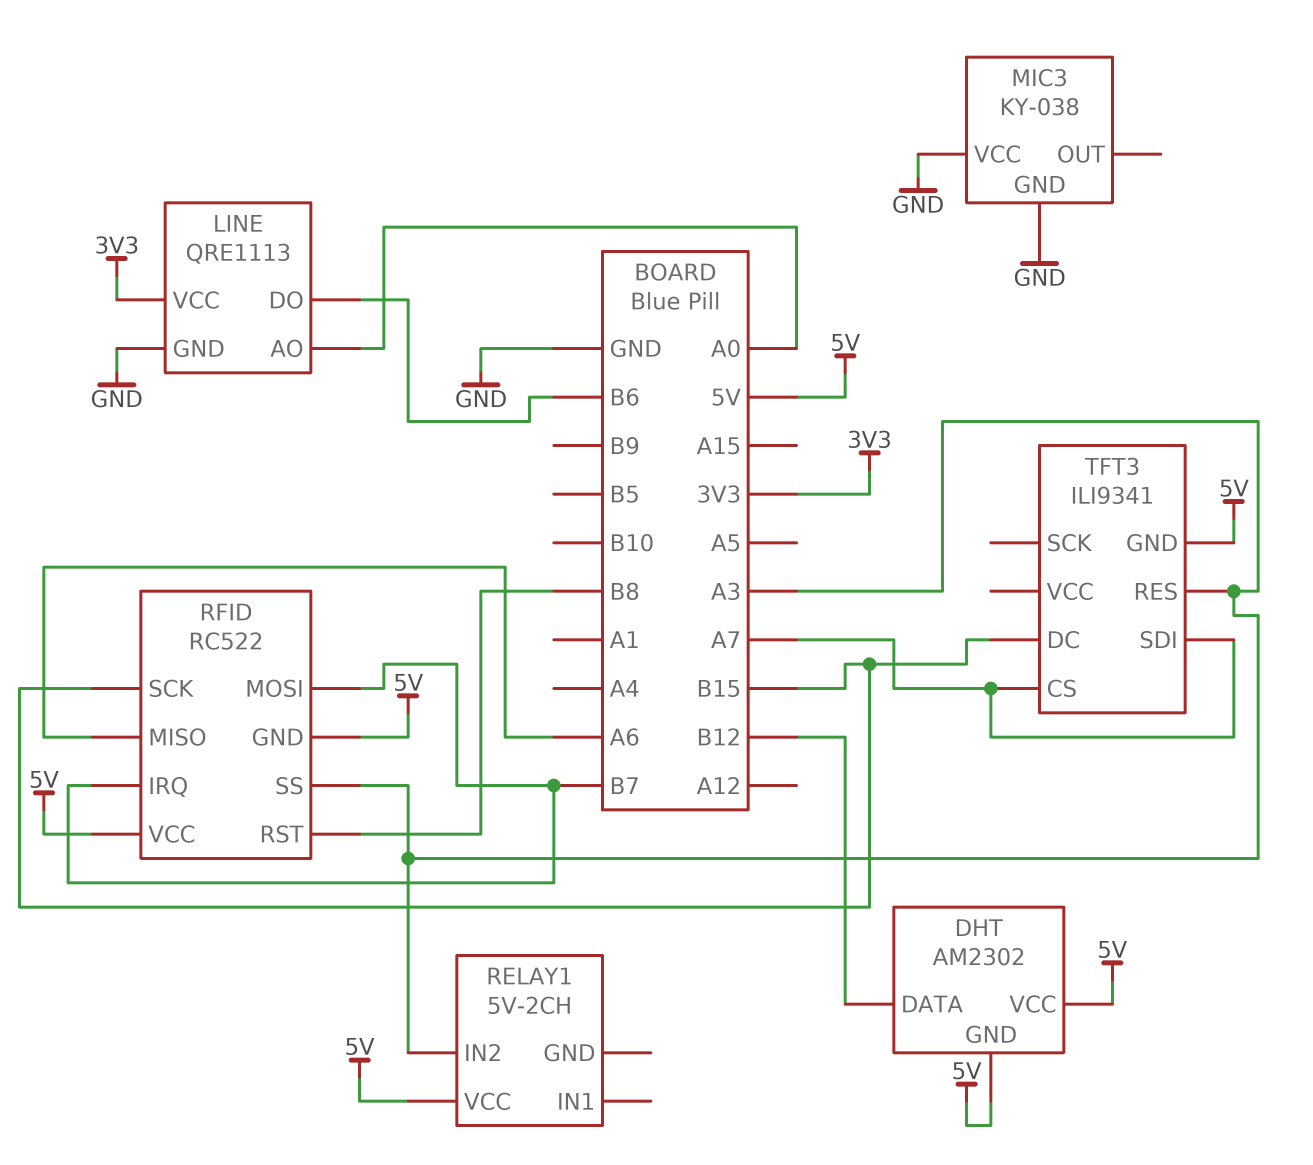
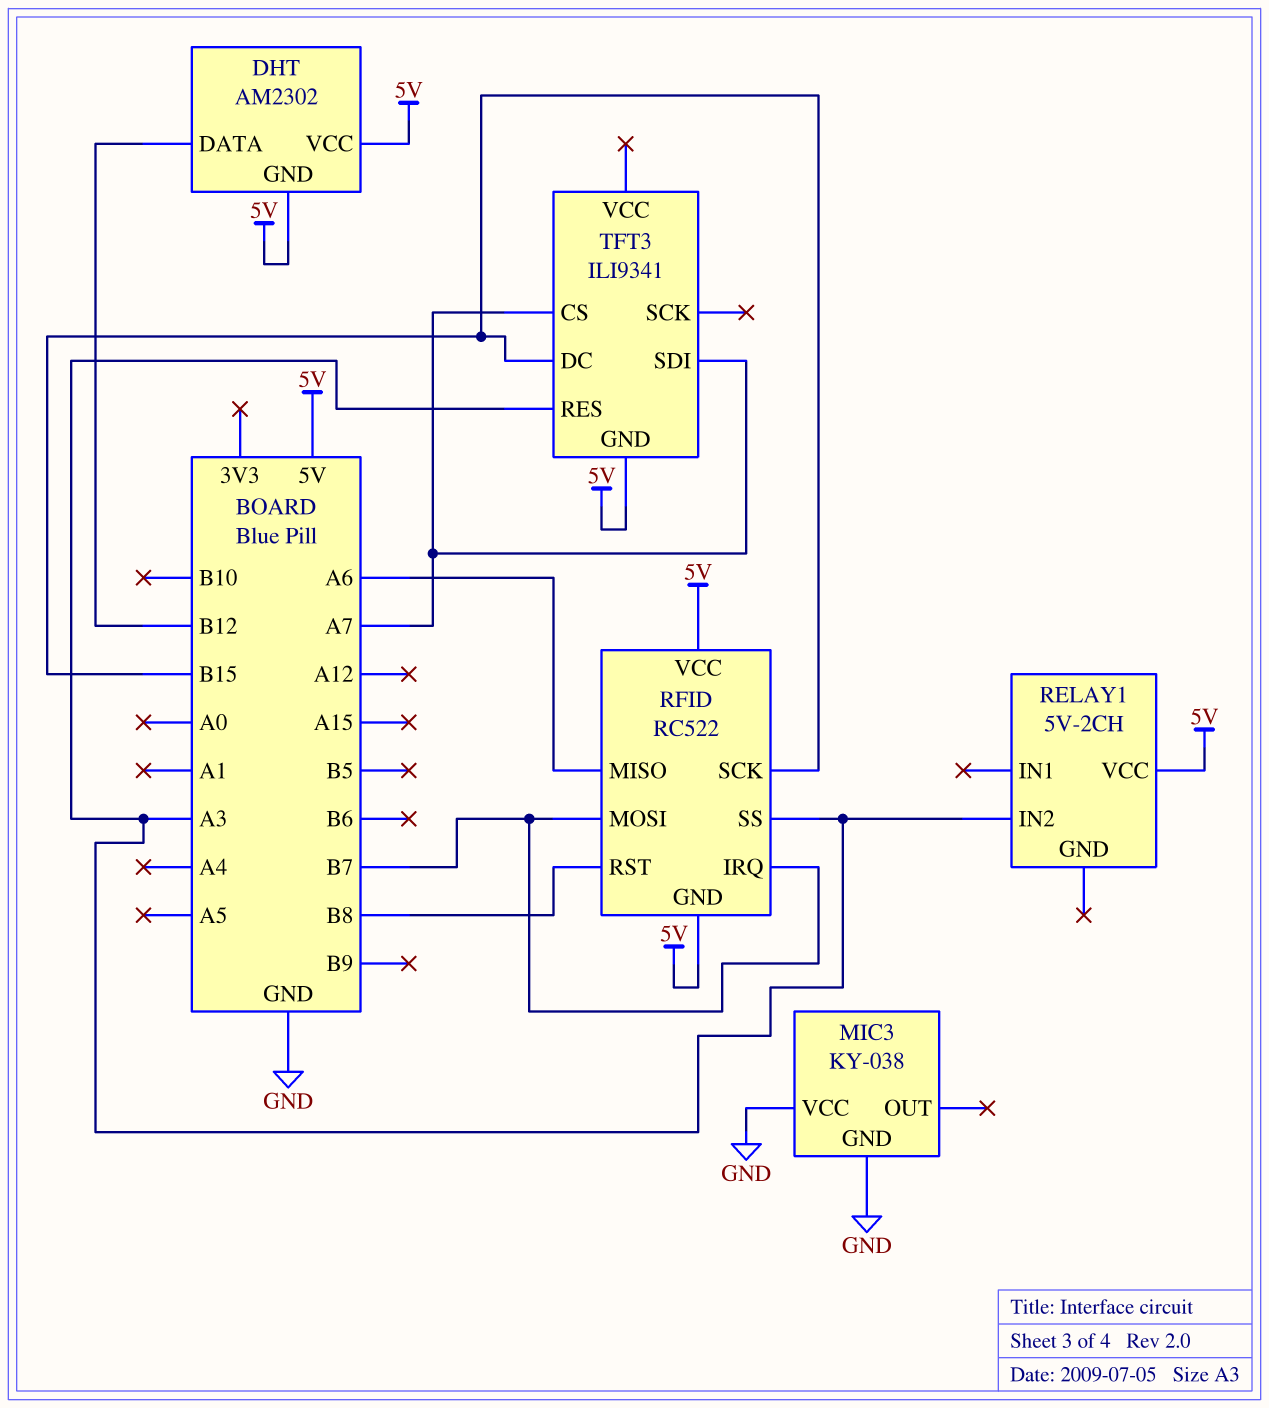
LINE: QRE1113 -> none
LINE pin AO: A0 -> none
LINE pin DO: B6 -> none
LINE pin GND: GND -> none
LINE pin VCC: 3V3 -> none

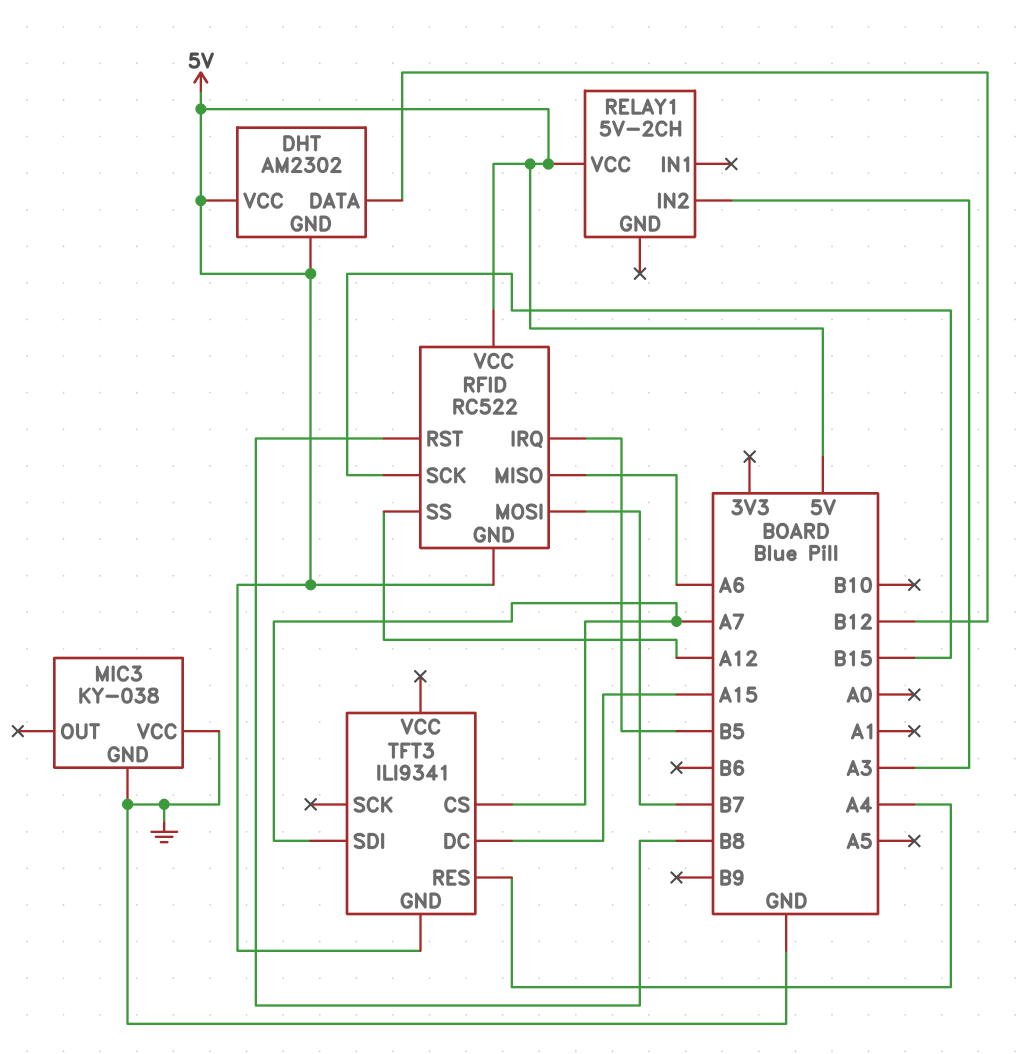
RFID pin IRQ: B7 -> B5
RFID pin SS: A3 -> A12
TFT3 pin DC: B15 -> A15
TFT3 pin RES: A3 -> A4

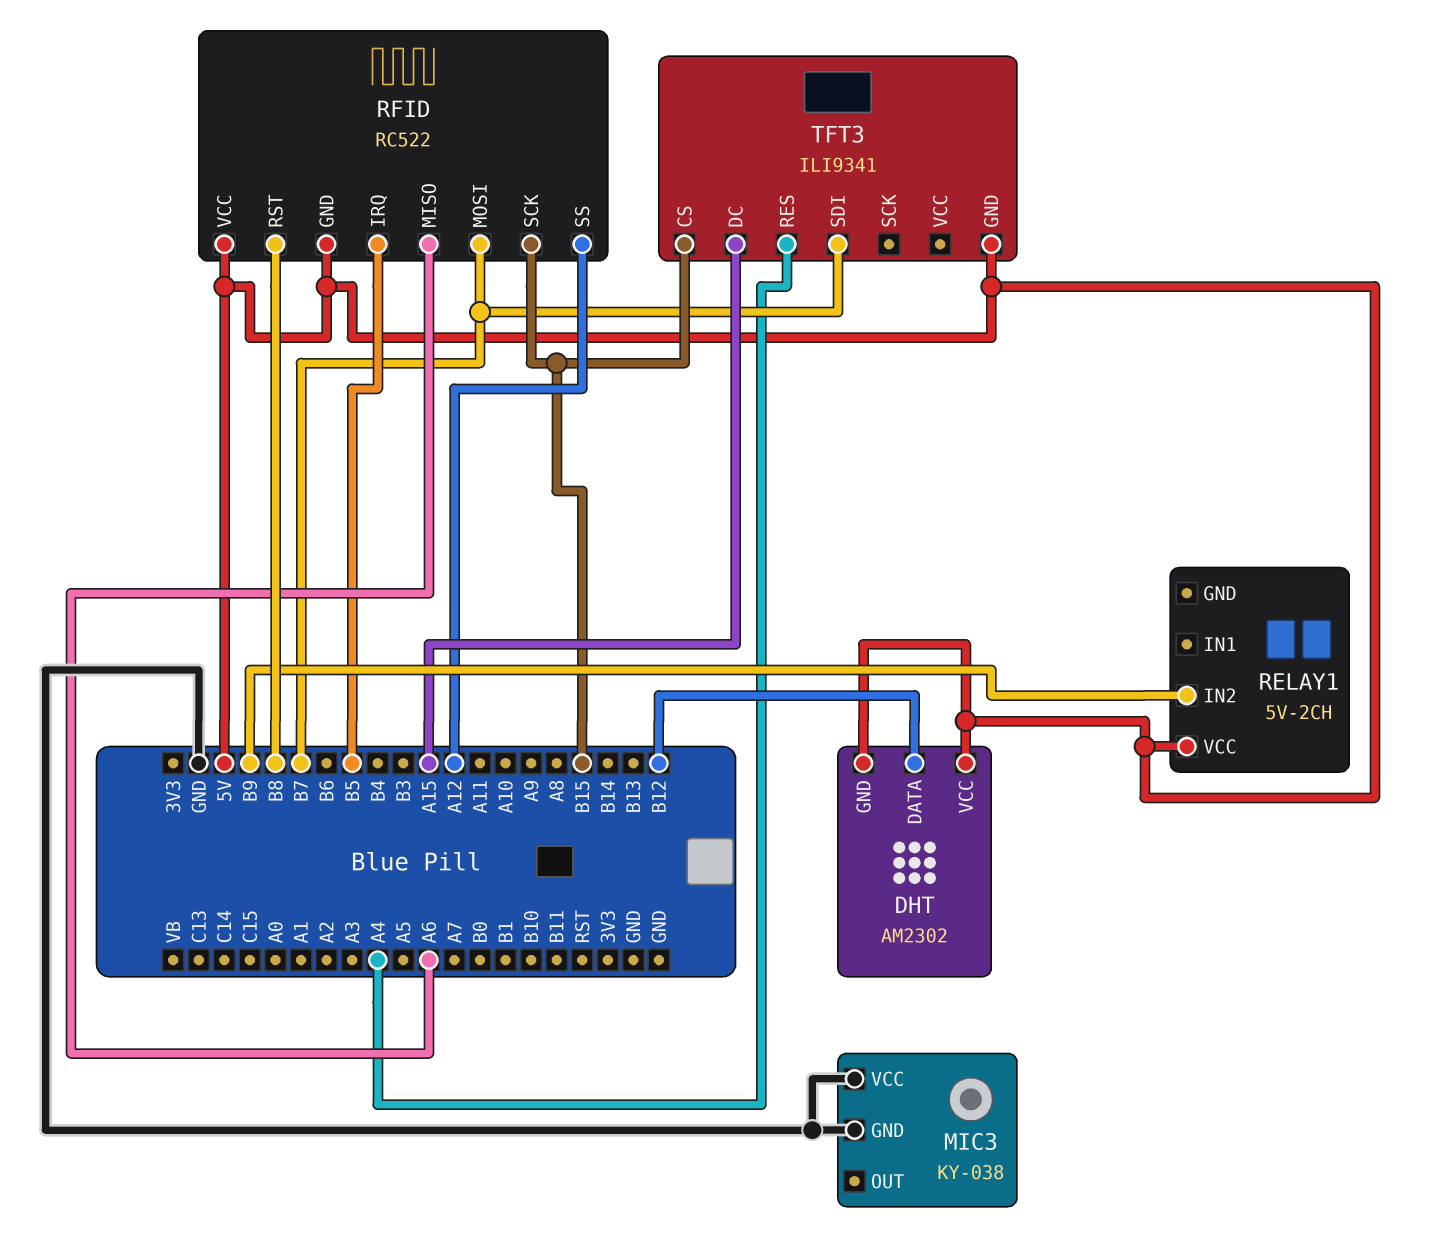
RELAY1 pin IN2: A3 -> B9
TFT3 pin CS: A7 -> B15
TFT3 pin SDI: A7 -> B7

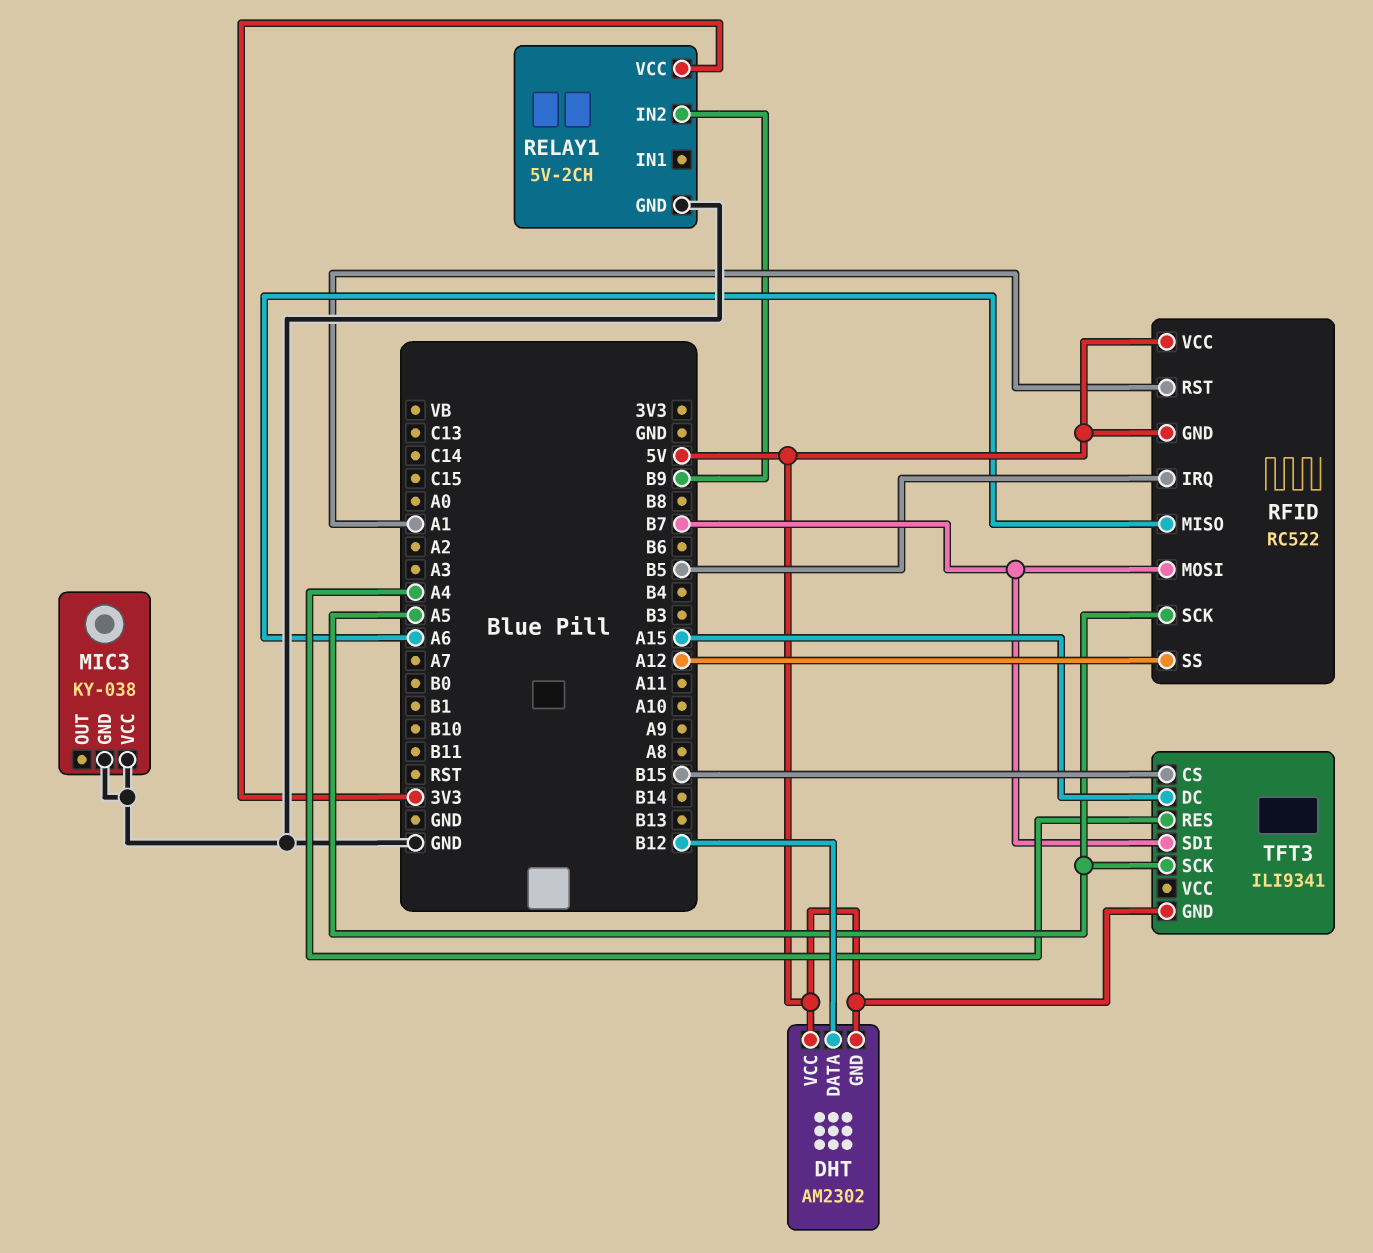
RELAY1 pin GND: none -> GND
RELAY1 pin VCC: 5V -> 3V3
RFID pin RST: B8 -> A1
RFID pin SCK: B15 -> A5
TFT3 pin SCK: none -> A5

